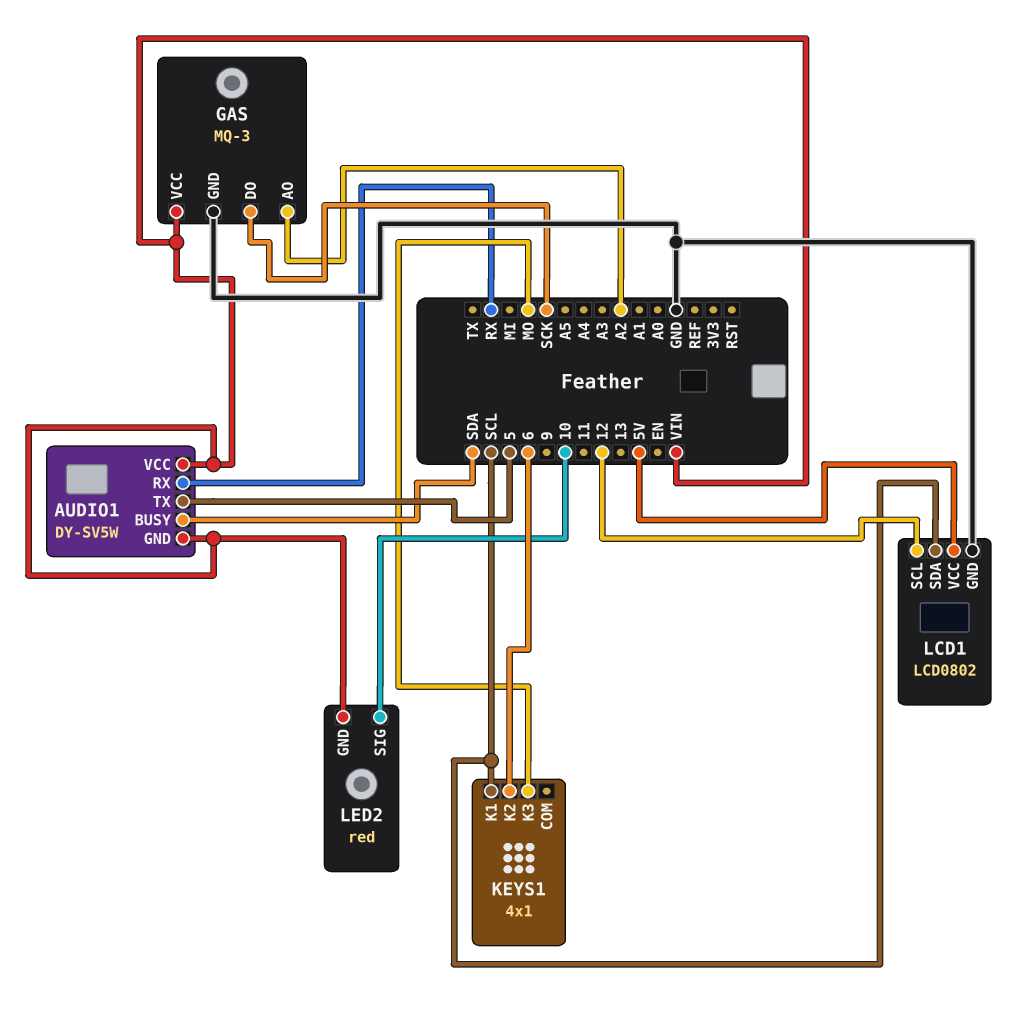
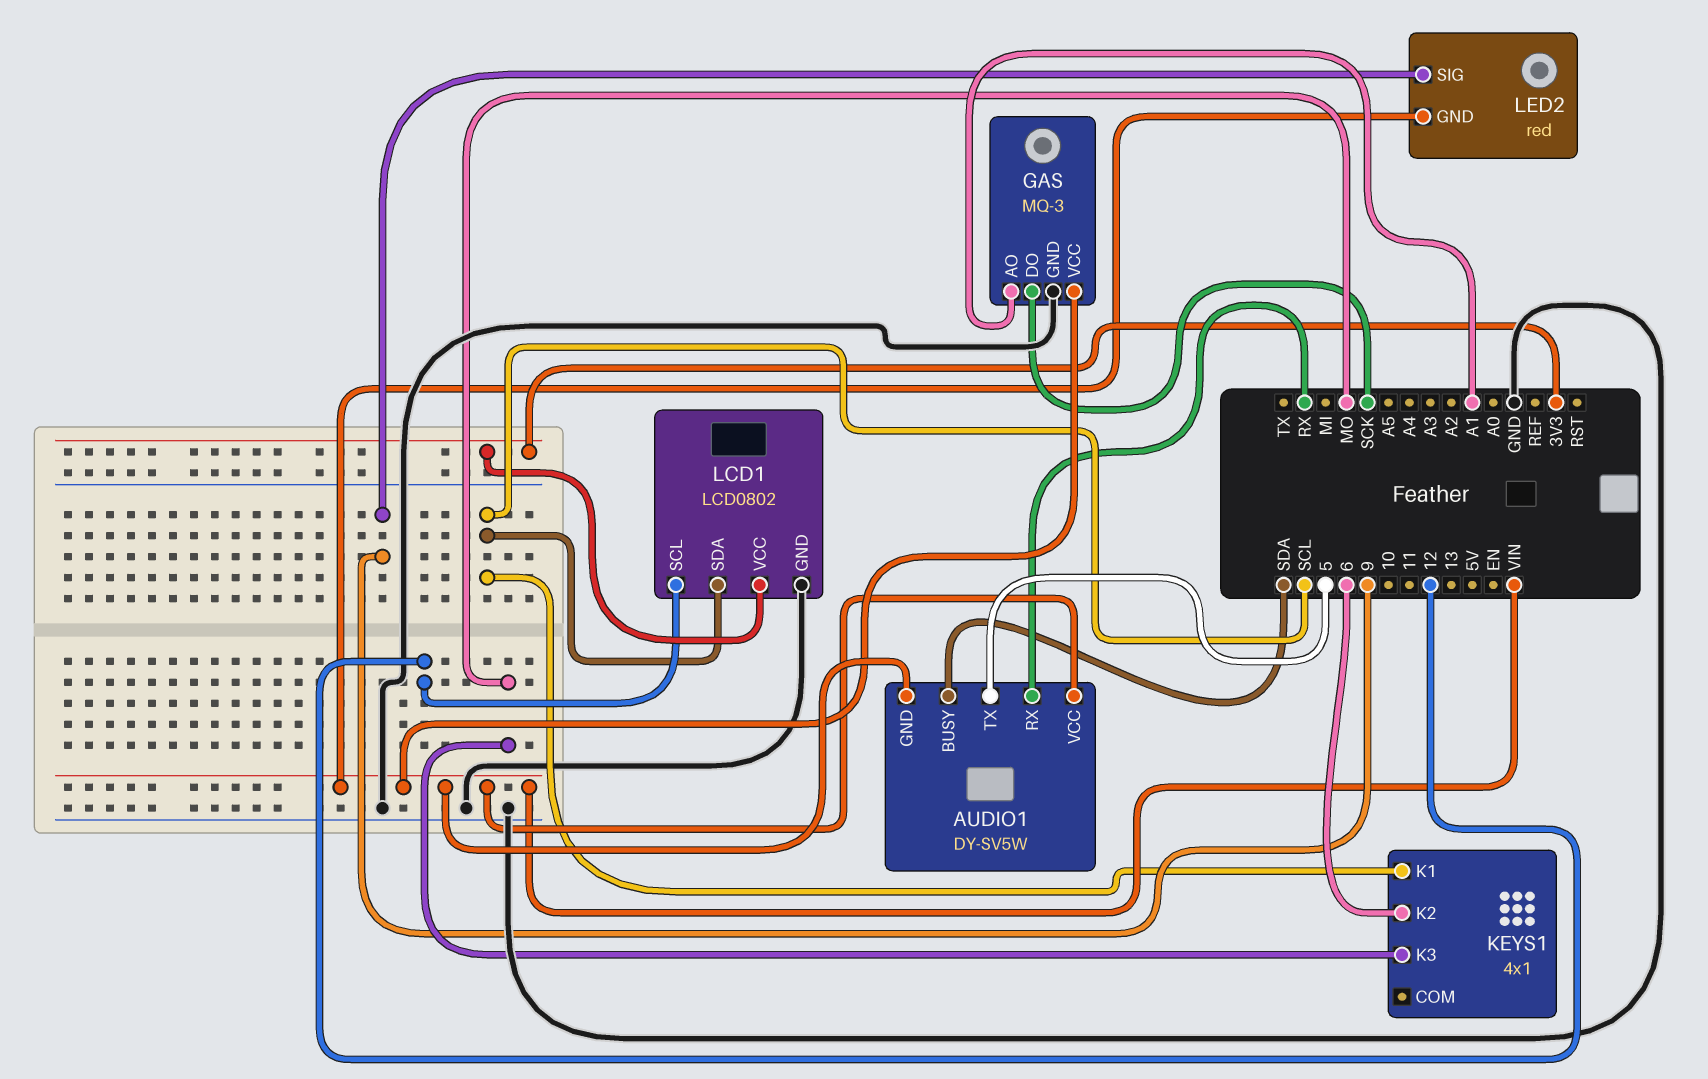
GAS pin AO: A2 -> A1
LCD1 pin VCC: 5V -> 3V3
LED2 pin SIG: 10 -> 9

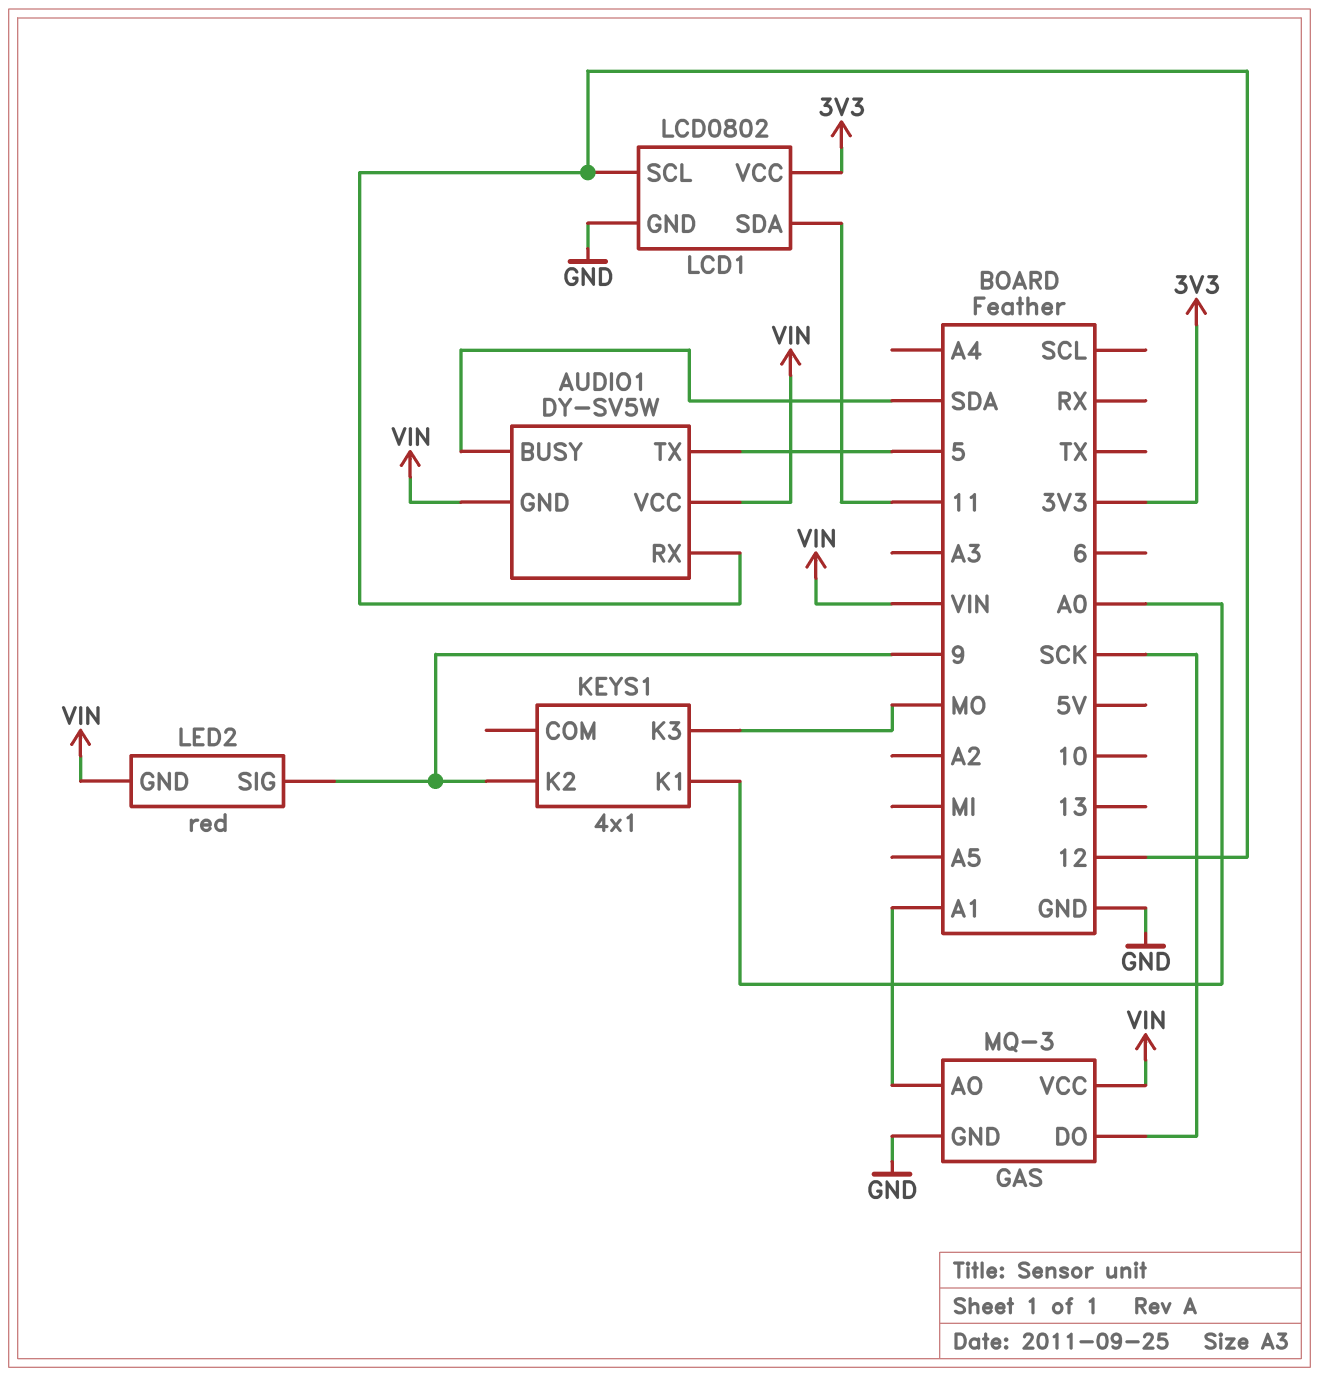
AUDIO1 pin RX: RX -> 12
KEYS1 pin K1: SCL -> A0
KEYS1 pin K2: 6 -> 9
LCD1 pin SDA: SCL -> 11

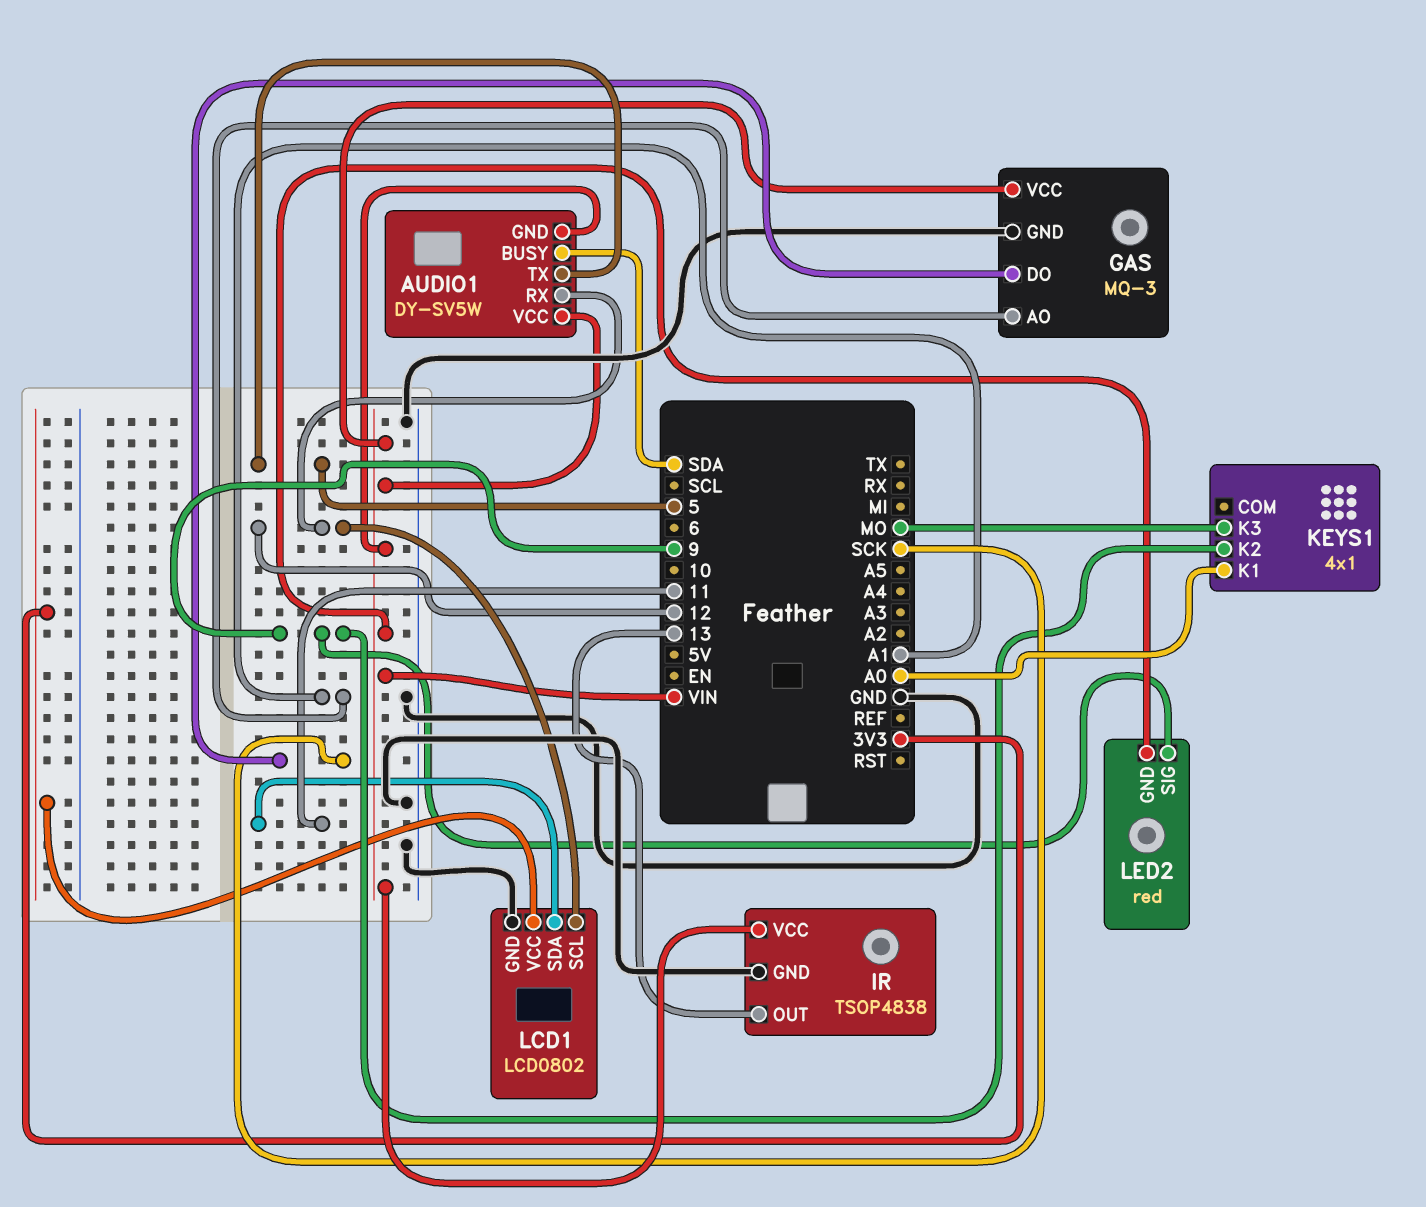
IR: none -> TSOP4838
IR pin GND: none -> GND
IR pin OUT: none -> 13
IR pin VCC: none -> VIN

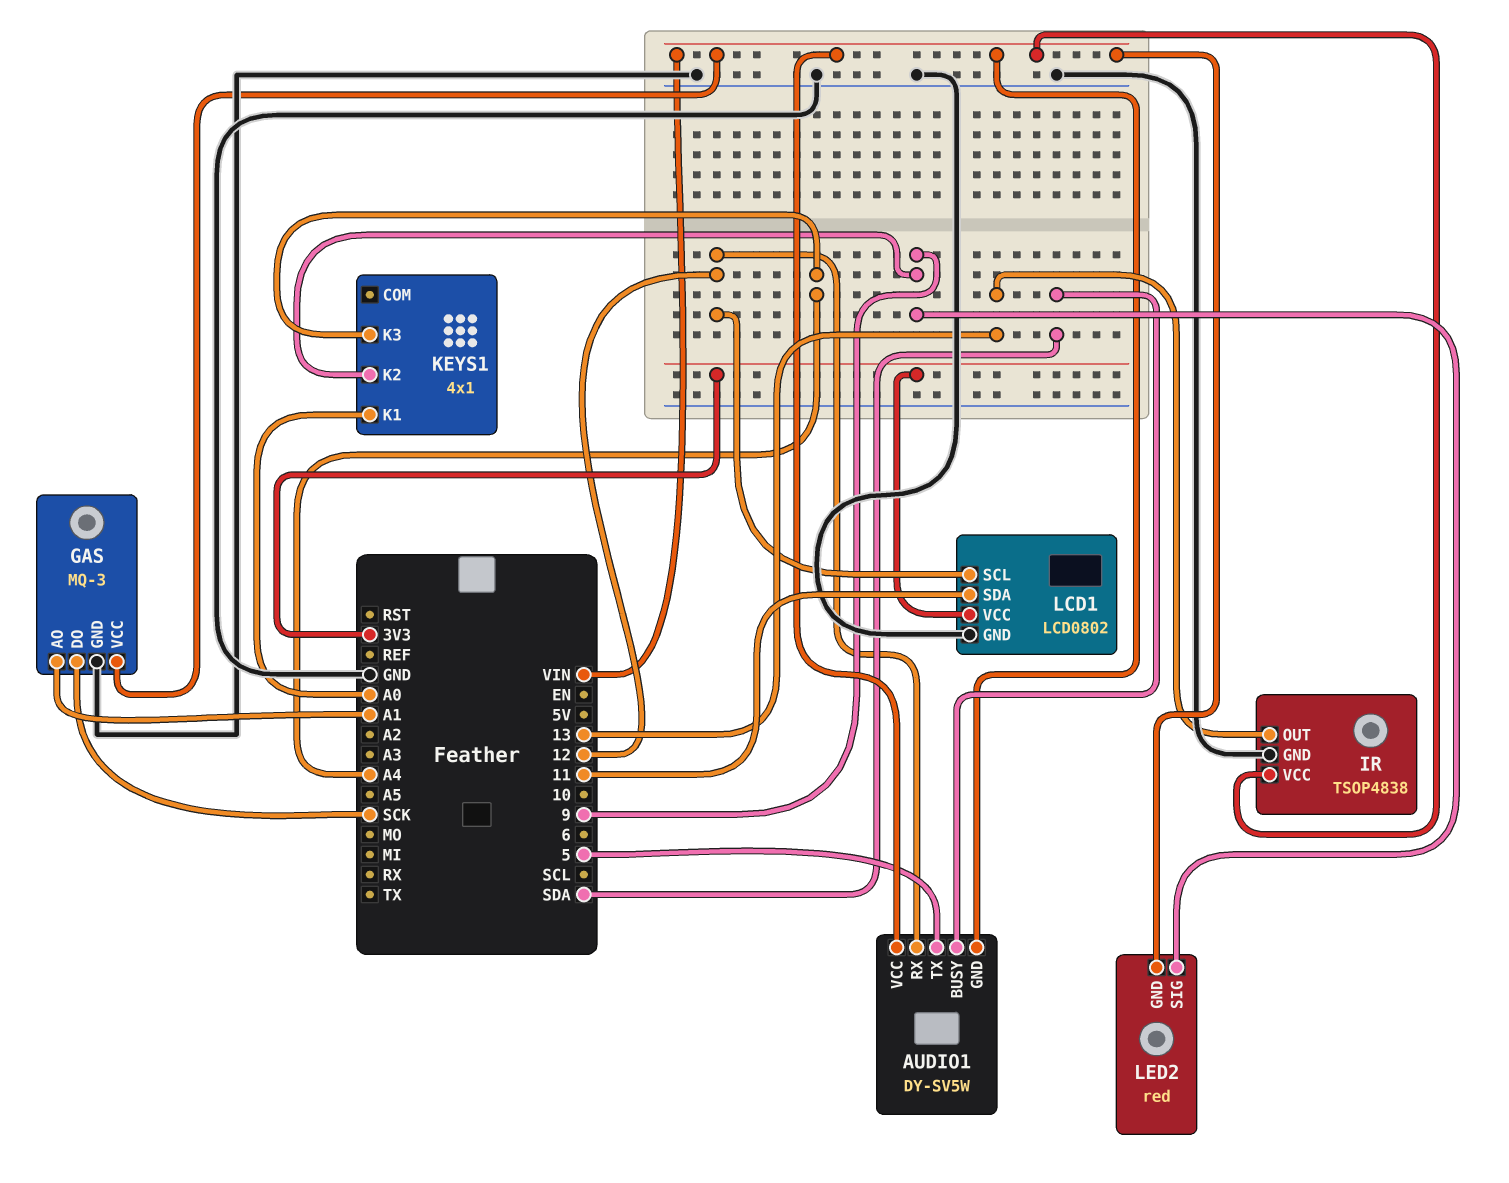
KEYS1 pin K3: MO -> A4

